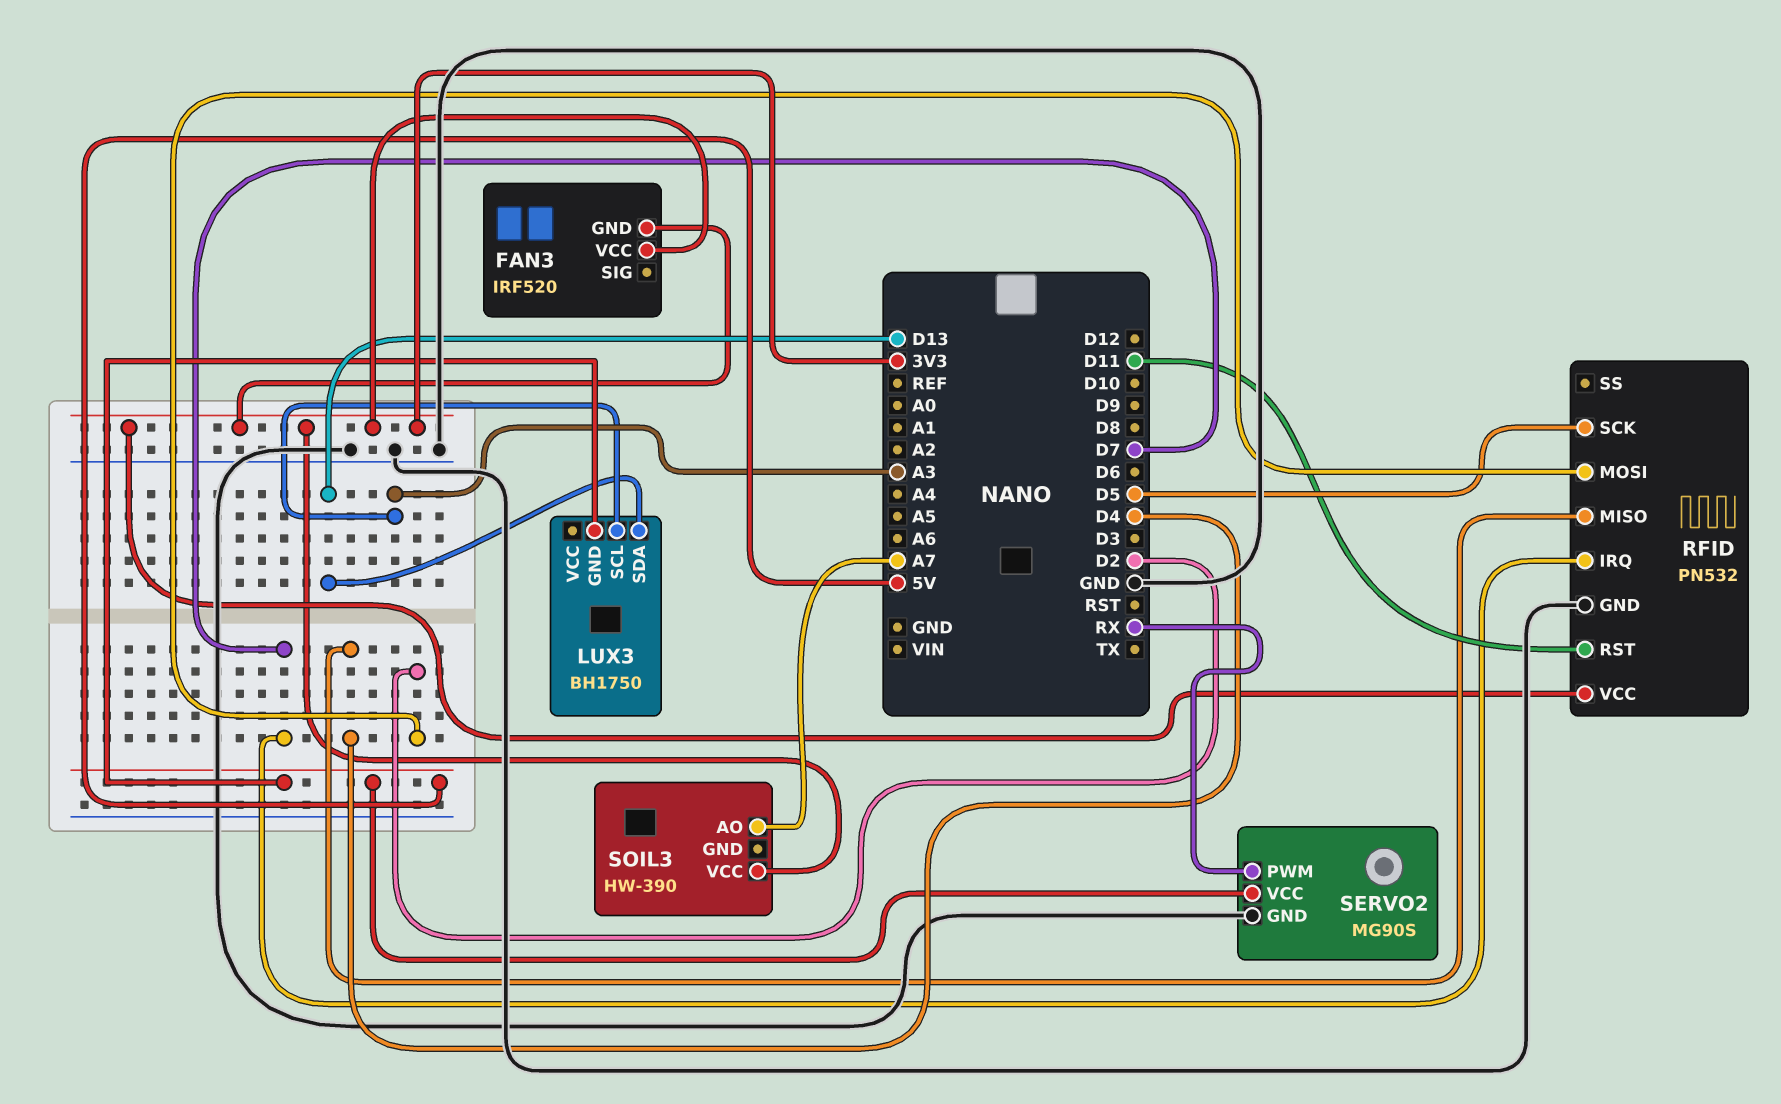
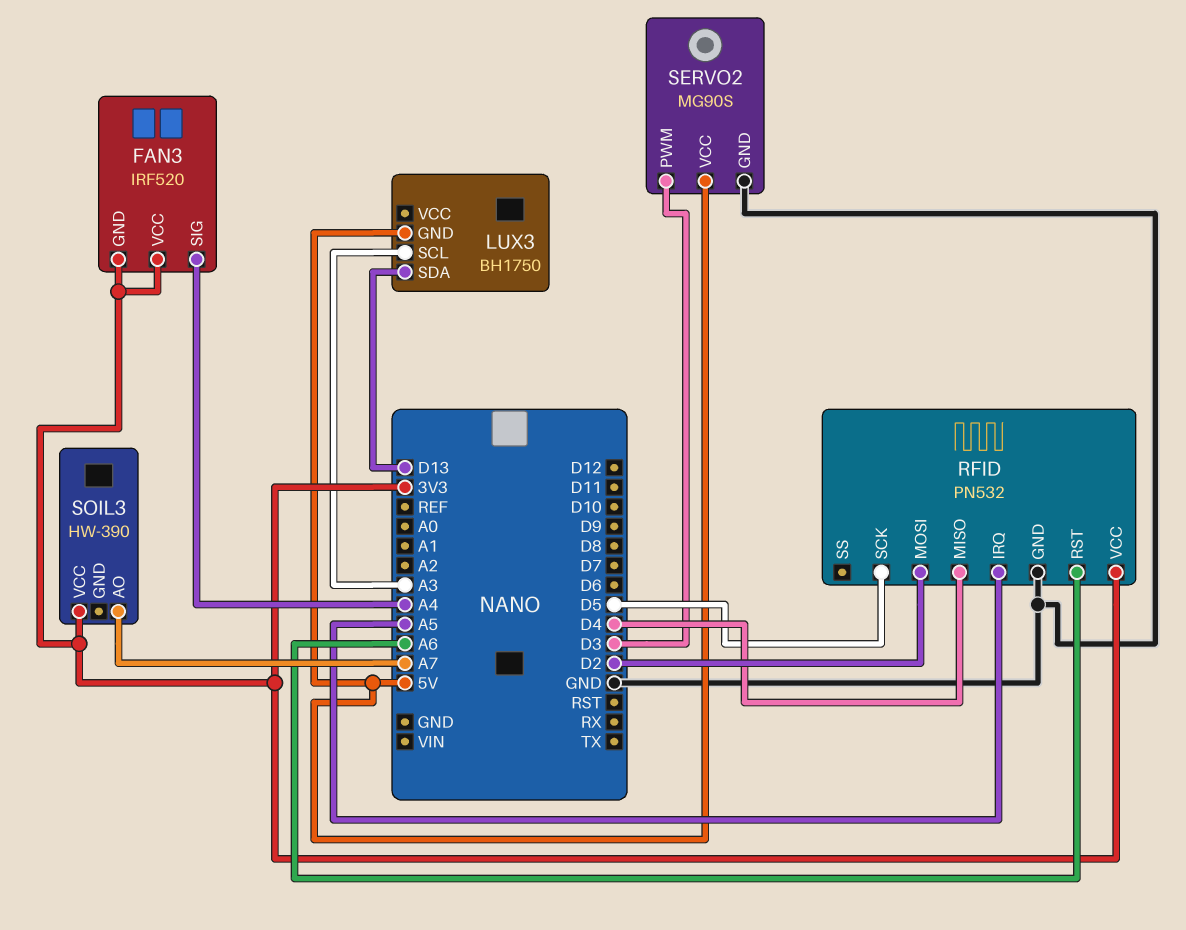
FAN3 pin SIG: none -> A4
RFID pin IRQ: D7 -> A5
RFID pin RST: D11 -> A6
SERVO2 pin PWM: RX -> D3

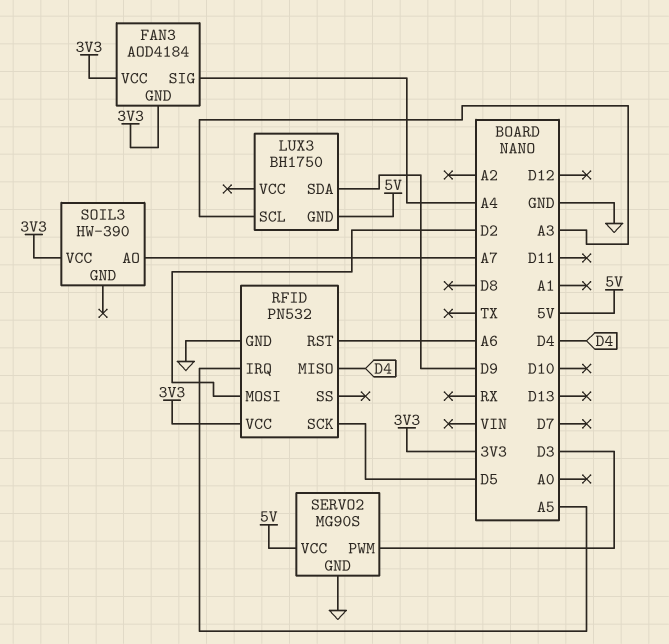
FAN3: IRF520 -> AOD4184
LUX3 pin SDA: D13 -> D9

